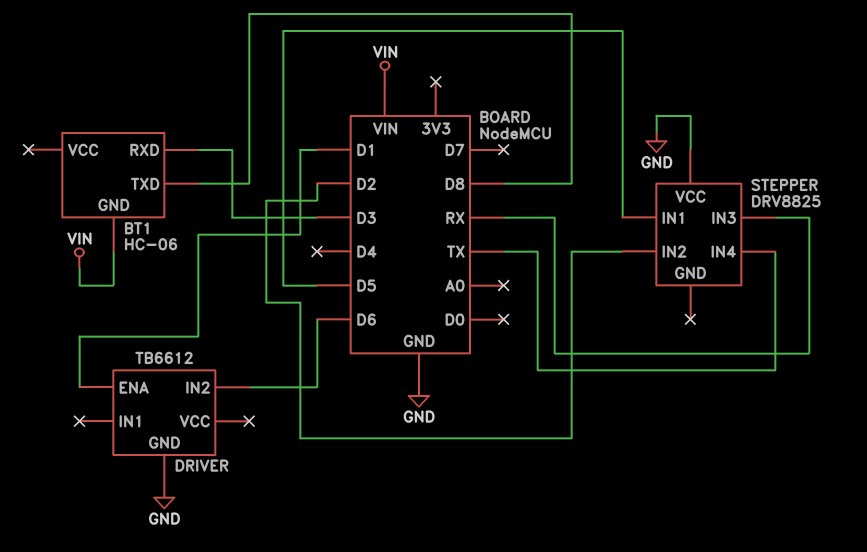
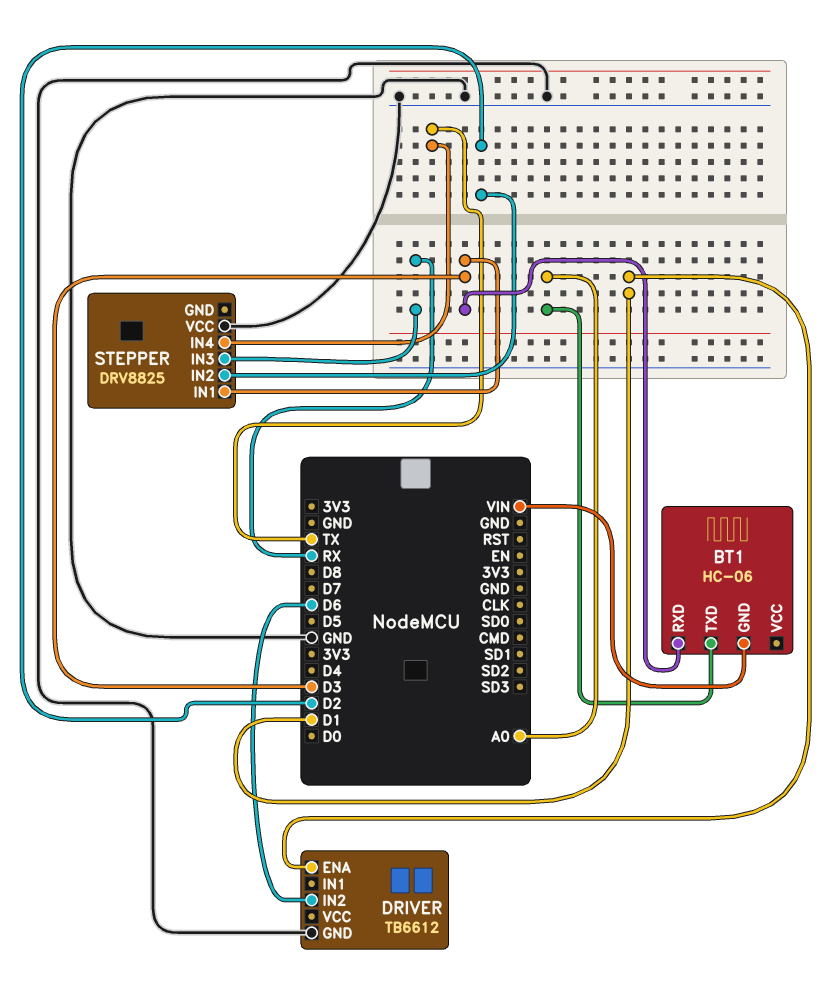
BT1 pin TXD: D8 -> A0
STEPPER pin IN1: D5 -> D3

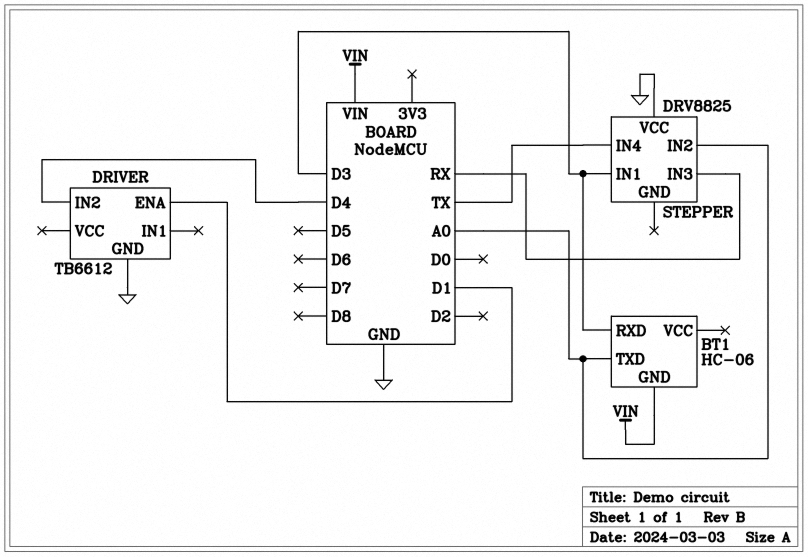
DRIVER pin IN2: D6 -> D4
STEPPER pin IN2: D2 -> A0

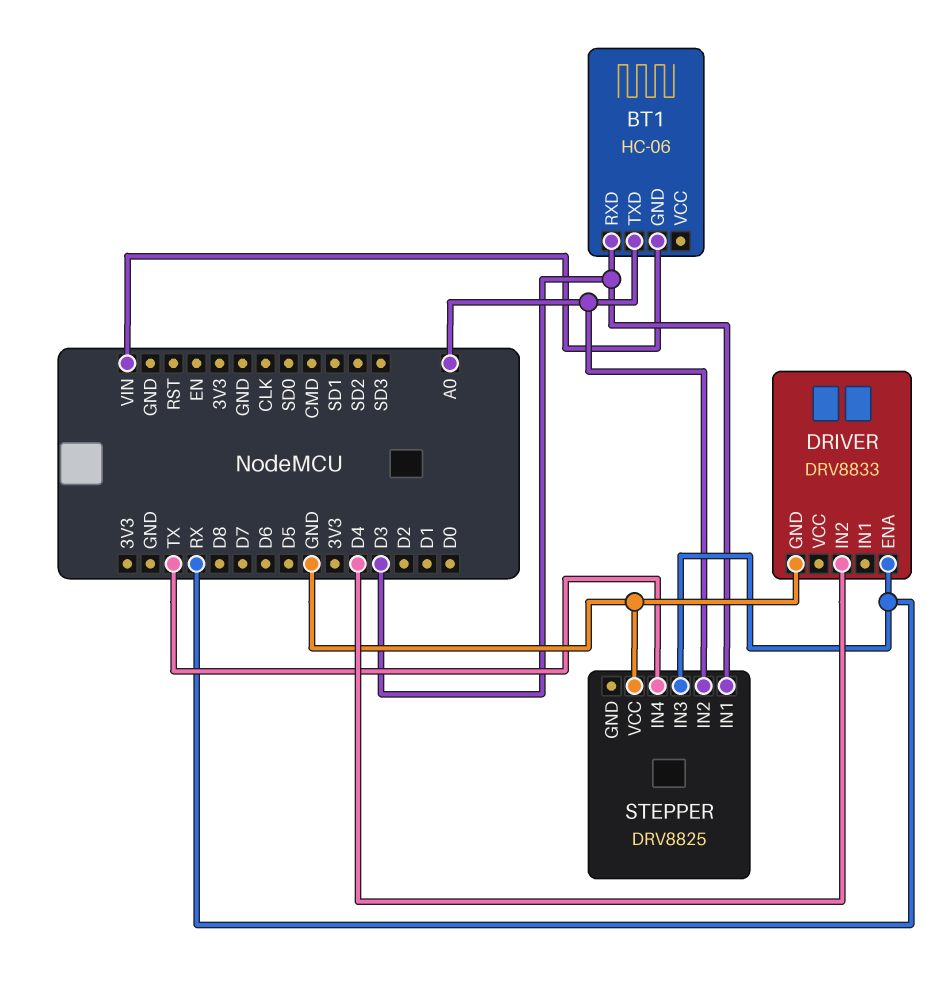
DRIVER: TB6612 -> DRV8833
DRIVER pin ENA: D1 -> RX

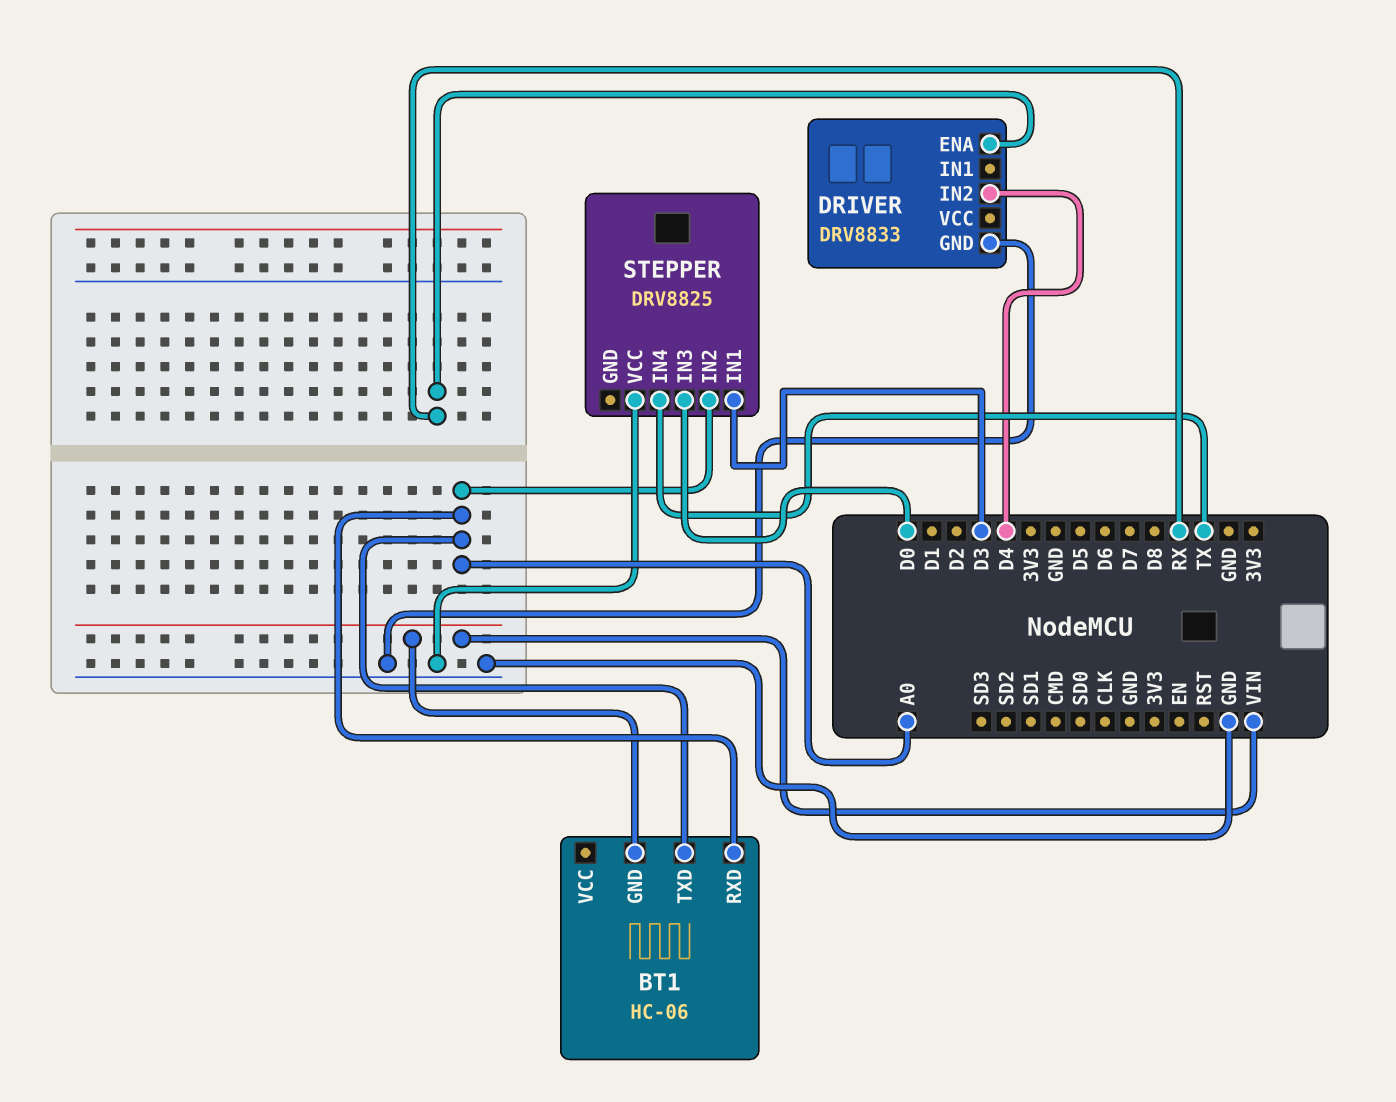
BT1 pin RXD: D3 -> A0
STEPPER pin IN3: RX -> D0

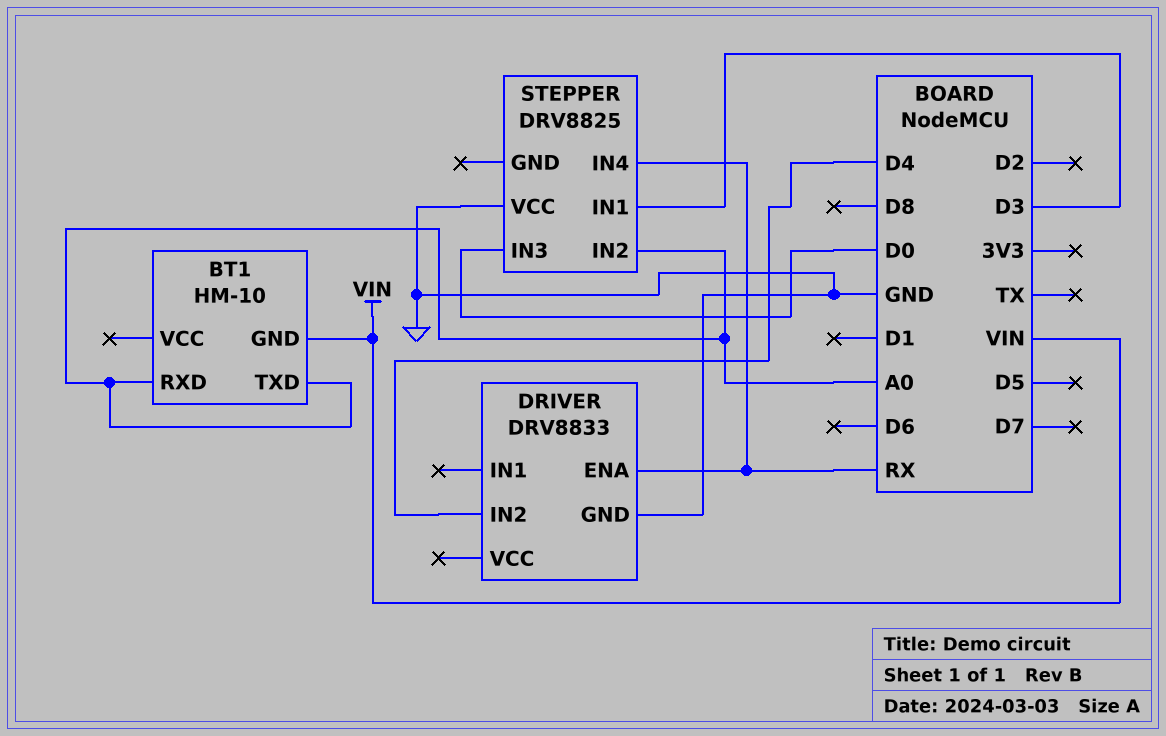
BT1: HC-06 -> HM-10
STEPPER pin IN4: TX -> RX

